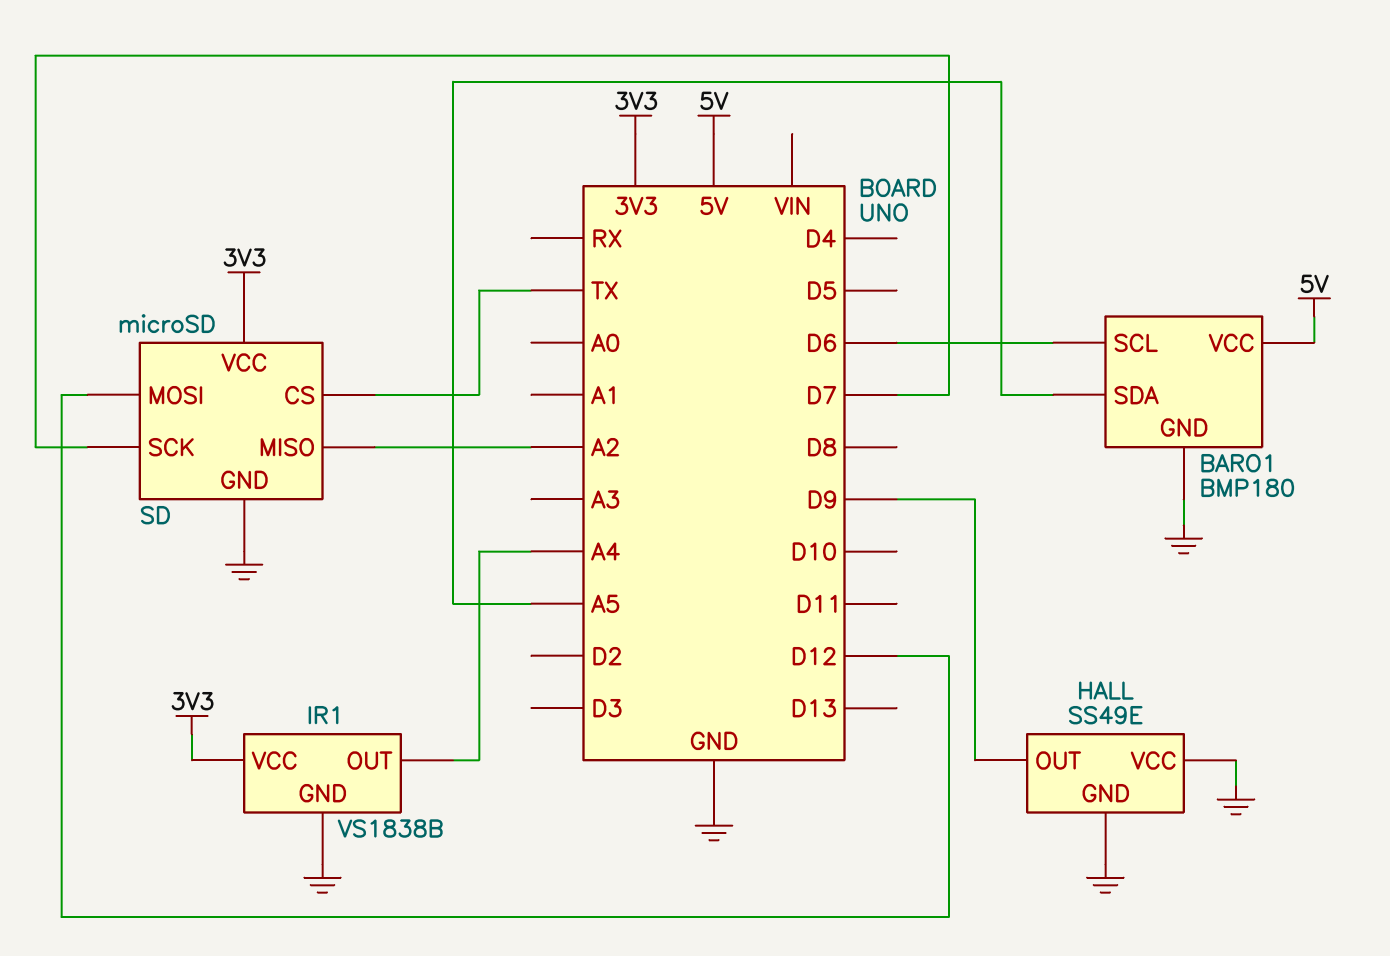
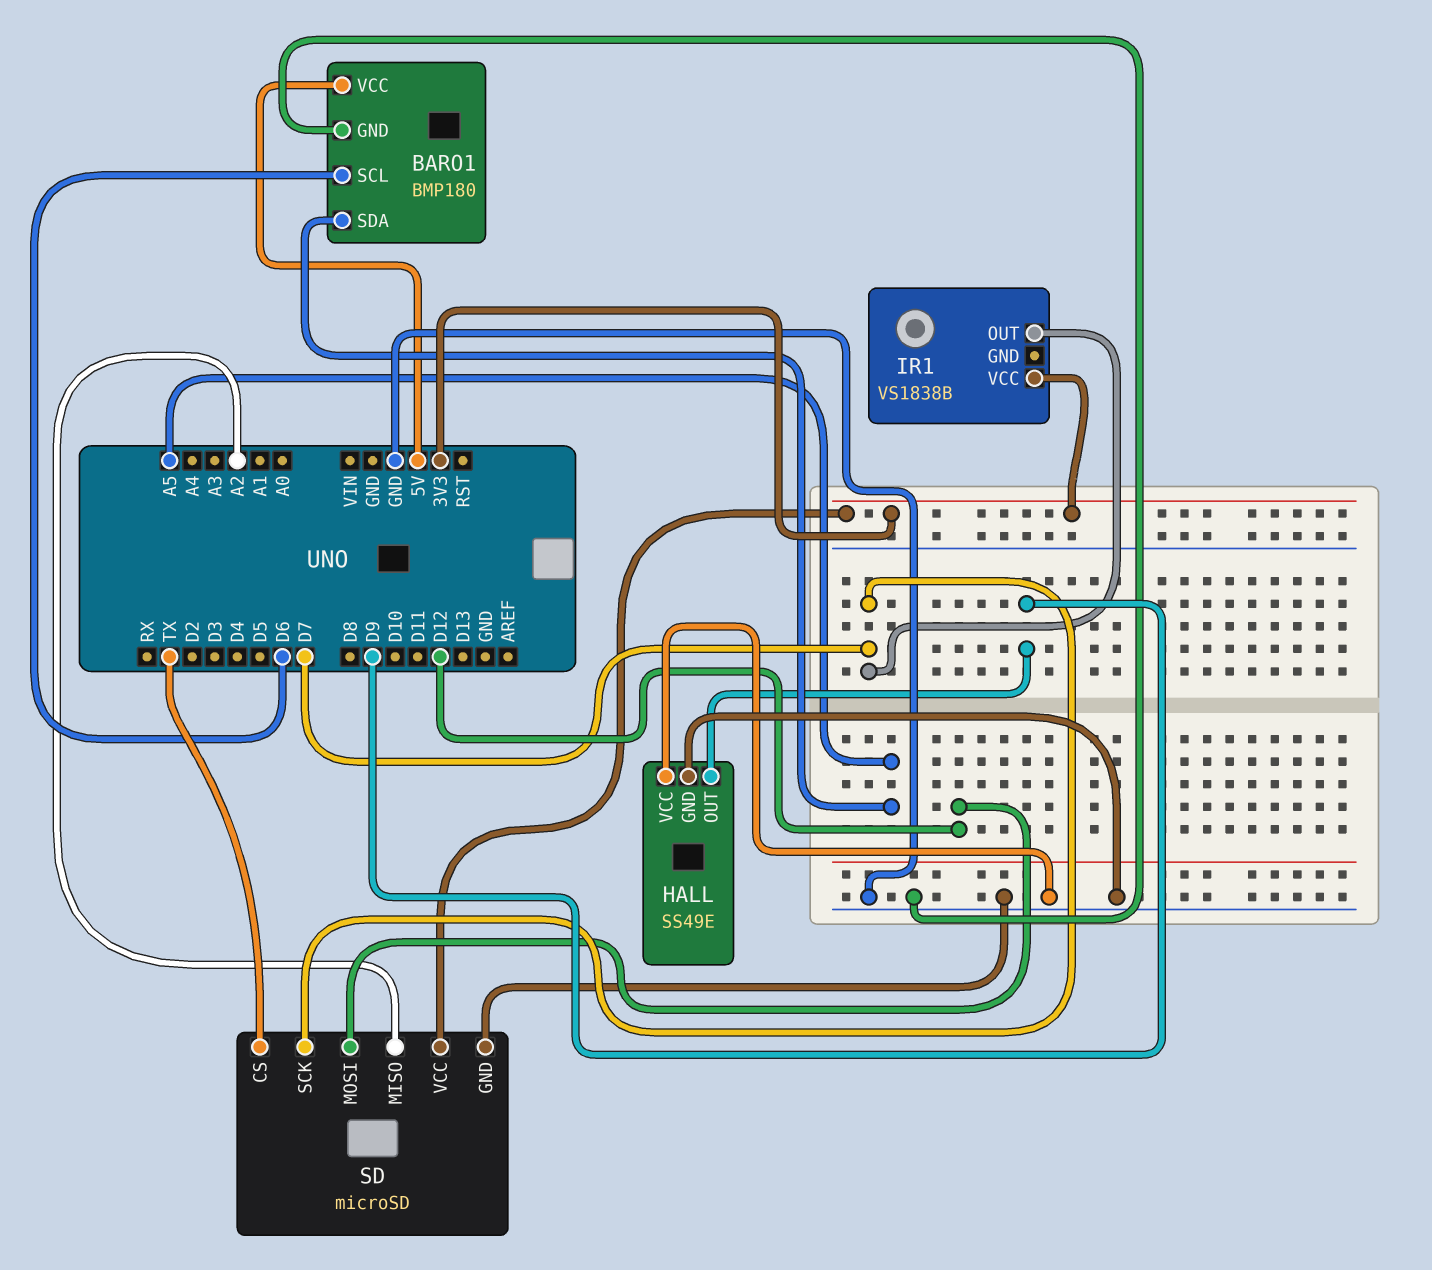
IR1 pin GND: GND -> none
IR1 pin OUT: A4 -> D7

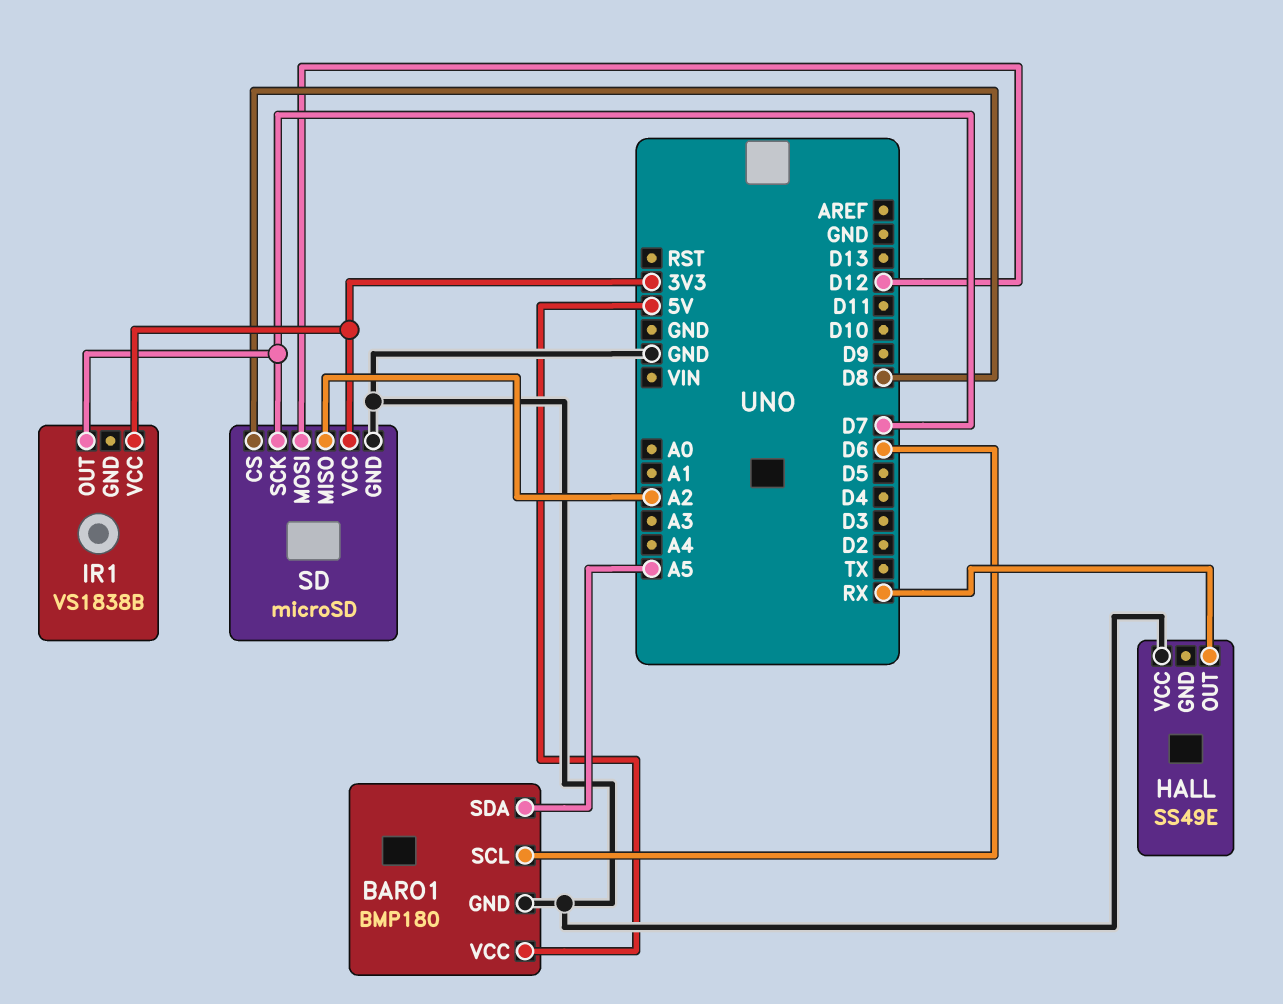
HALL pin GND: GND -> none
HALL pin OUT: D9 -> RX
SD pin CS: TX -> D8

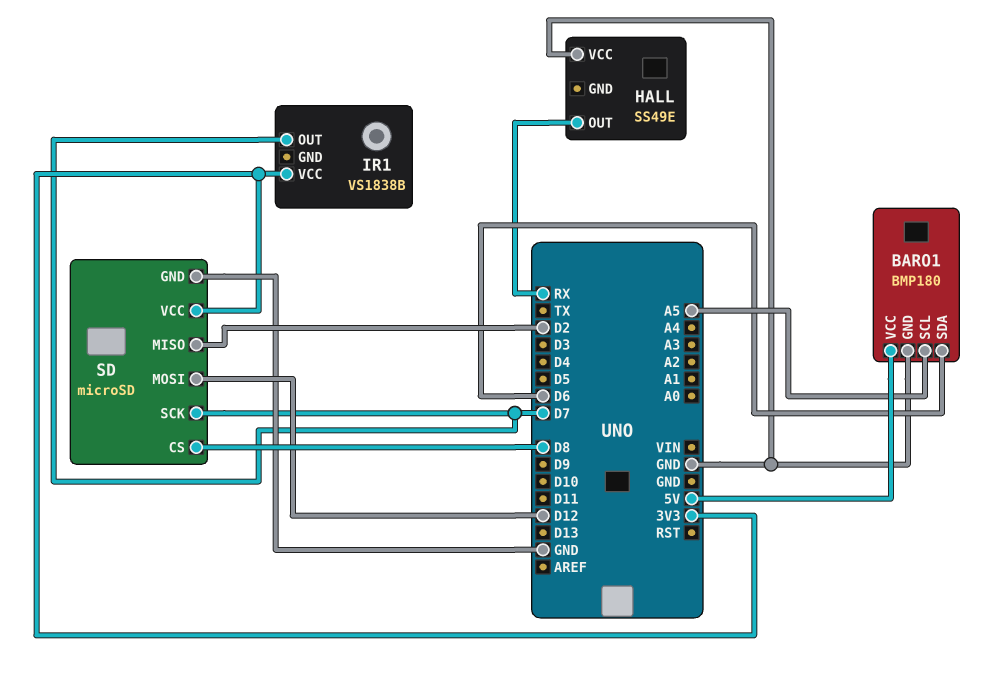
BARO1 pin SCL: D6 -> A5
BARO1 pin SDA: A5 -> D6
SD pin MISO: A2 -> D2

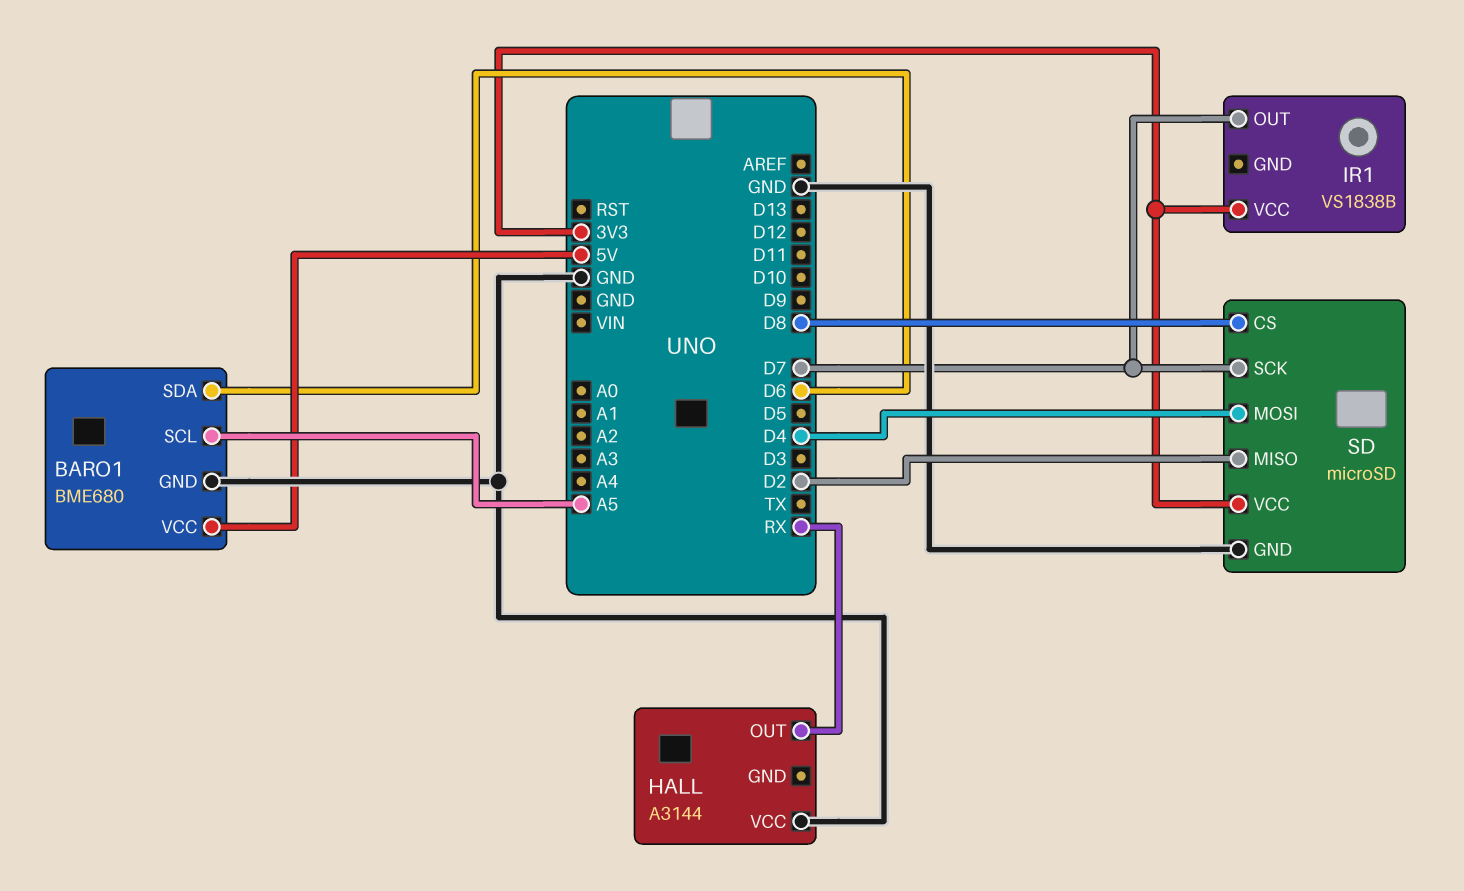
BARO1: BMP180 -> BME680
HALL: SS49E -> A3144
SD pin MOSI: D12 -> D4

